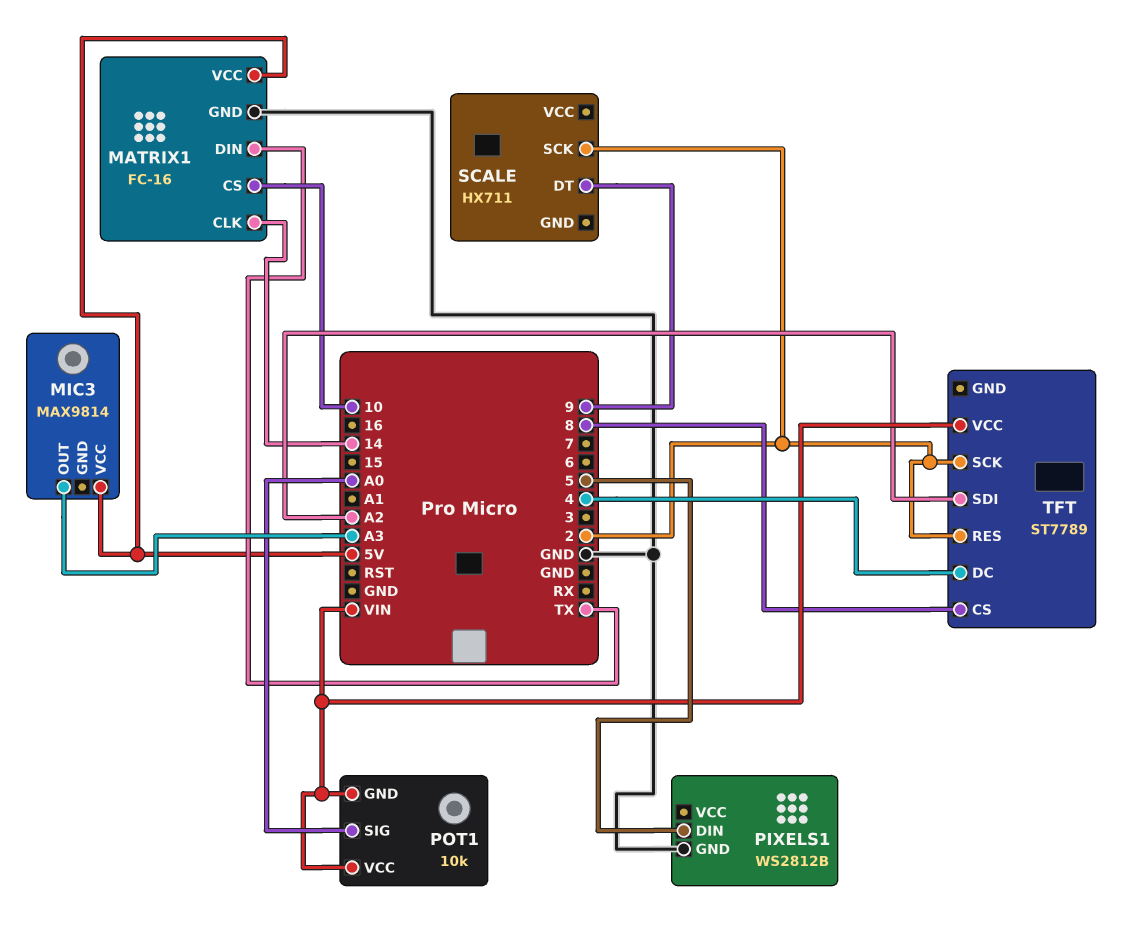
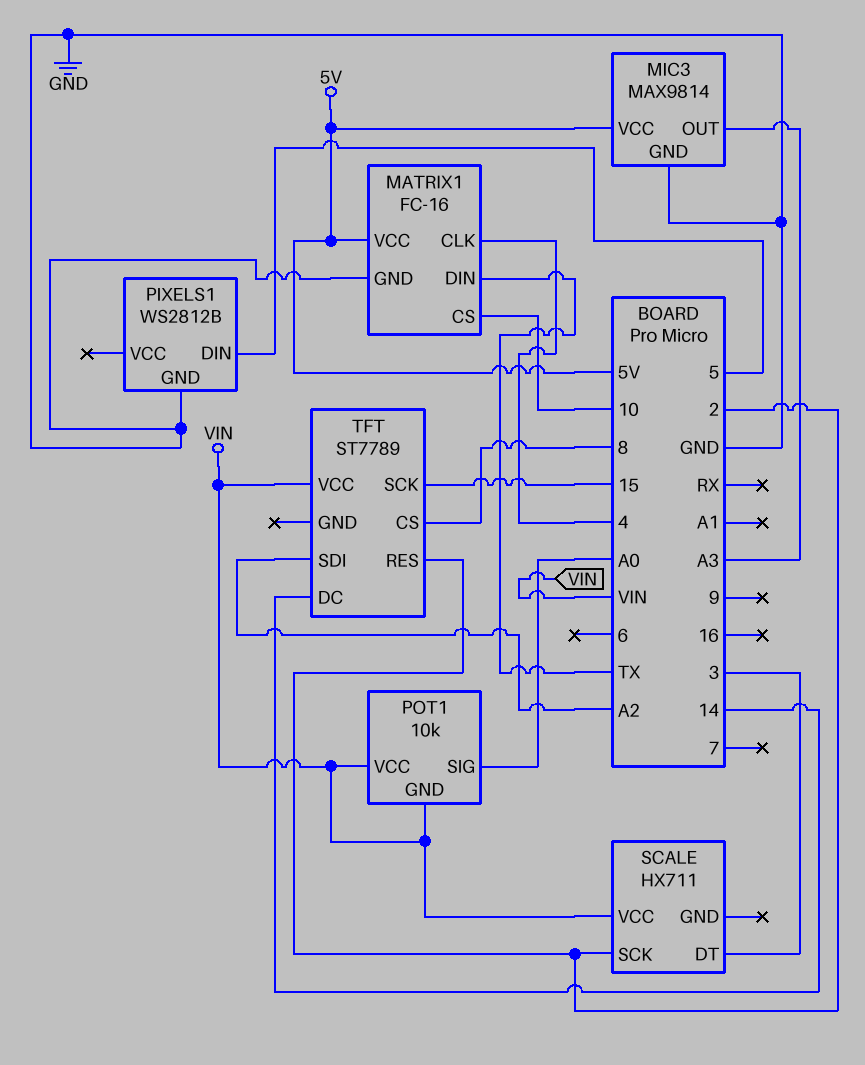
MATRIX1 pin CLK: 14 -> 4
MIC3 pin GND: none -> GND
SCALE pin DT: 9 -> 3
SCALE pin VCC: none -> VIN
TFT pin DC: 4 -> 14
TFT pin SCK: 2 -> 15

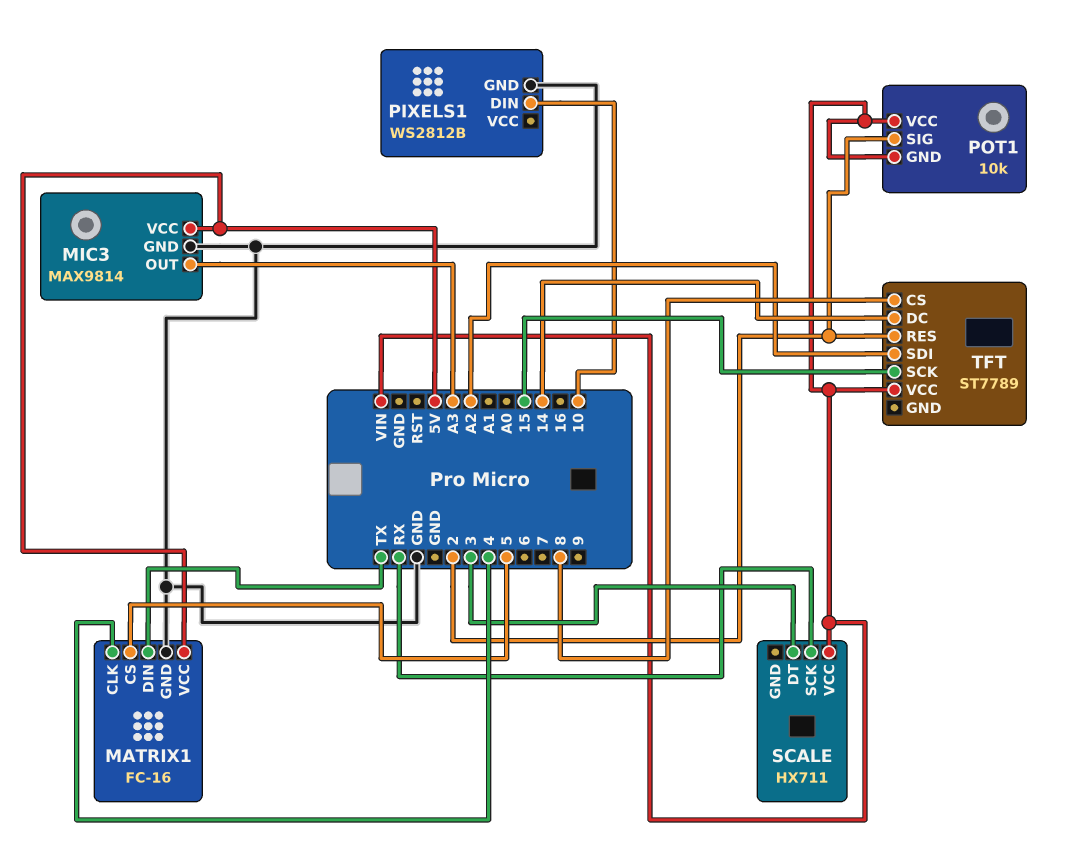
MATRIX1 pin CS: 10 -> 5
PIXELS1 pin DIN: 5 -> 10
POT1 pin SIG: A0 -> 2
SCALE pin SCK: 2 -> RX

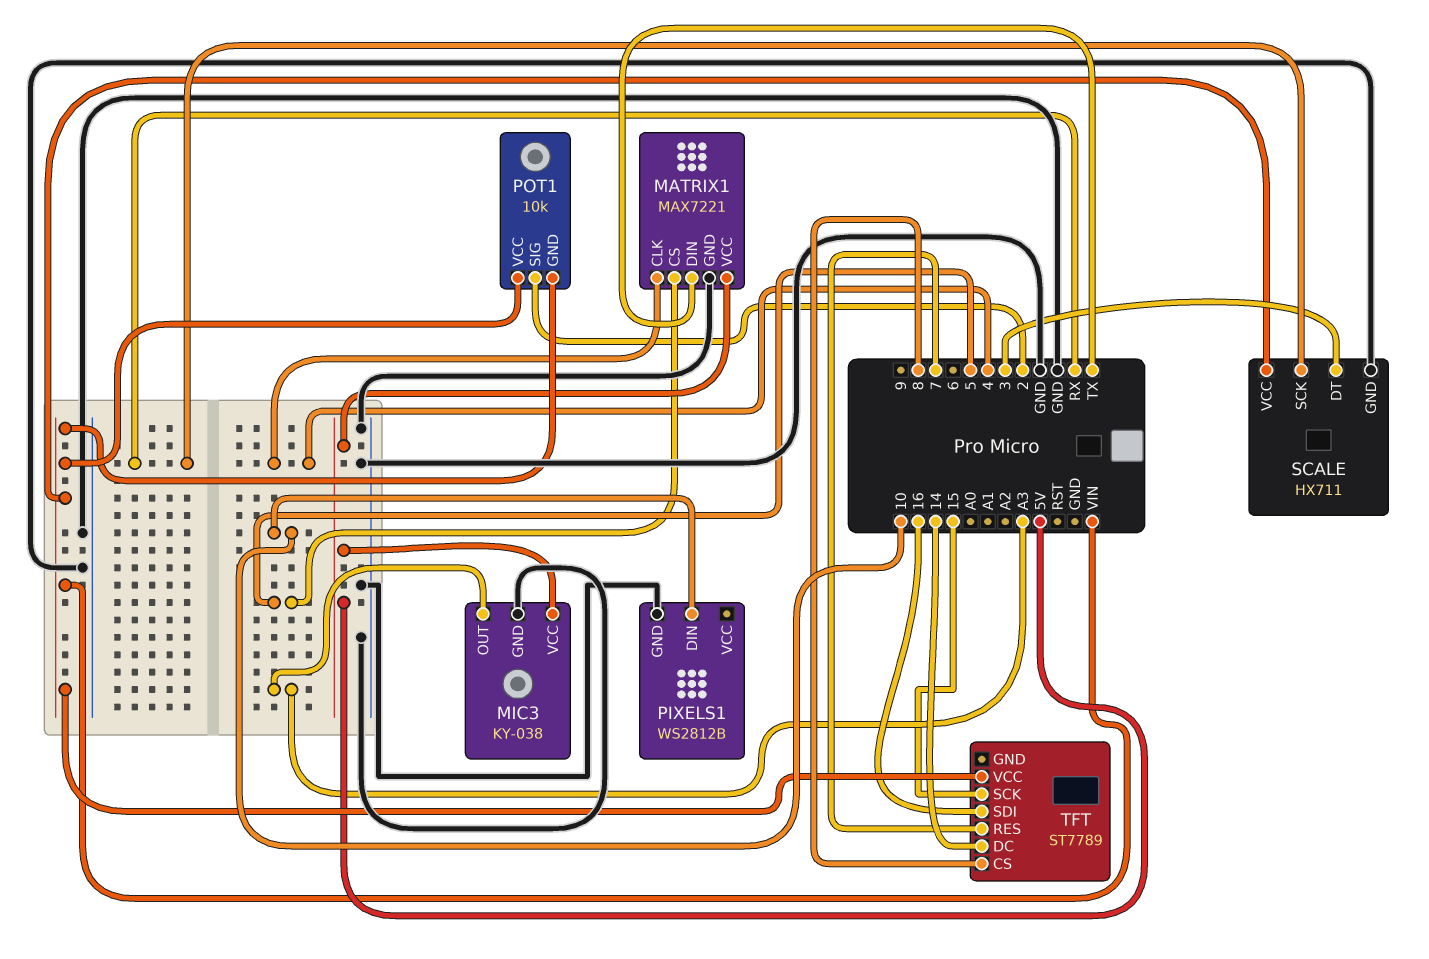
MATRIX1: FC-16 -> MAX7221
MIC3: MAX9814 -> KY-038
SCALE pin GND: none -> GND
TFT pin RES: 2 -> 7
TFT pin SDI: A2 -> 16

